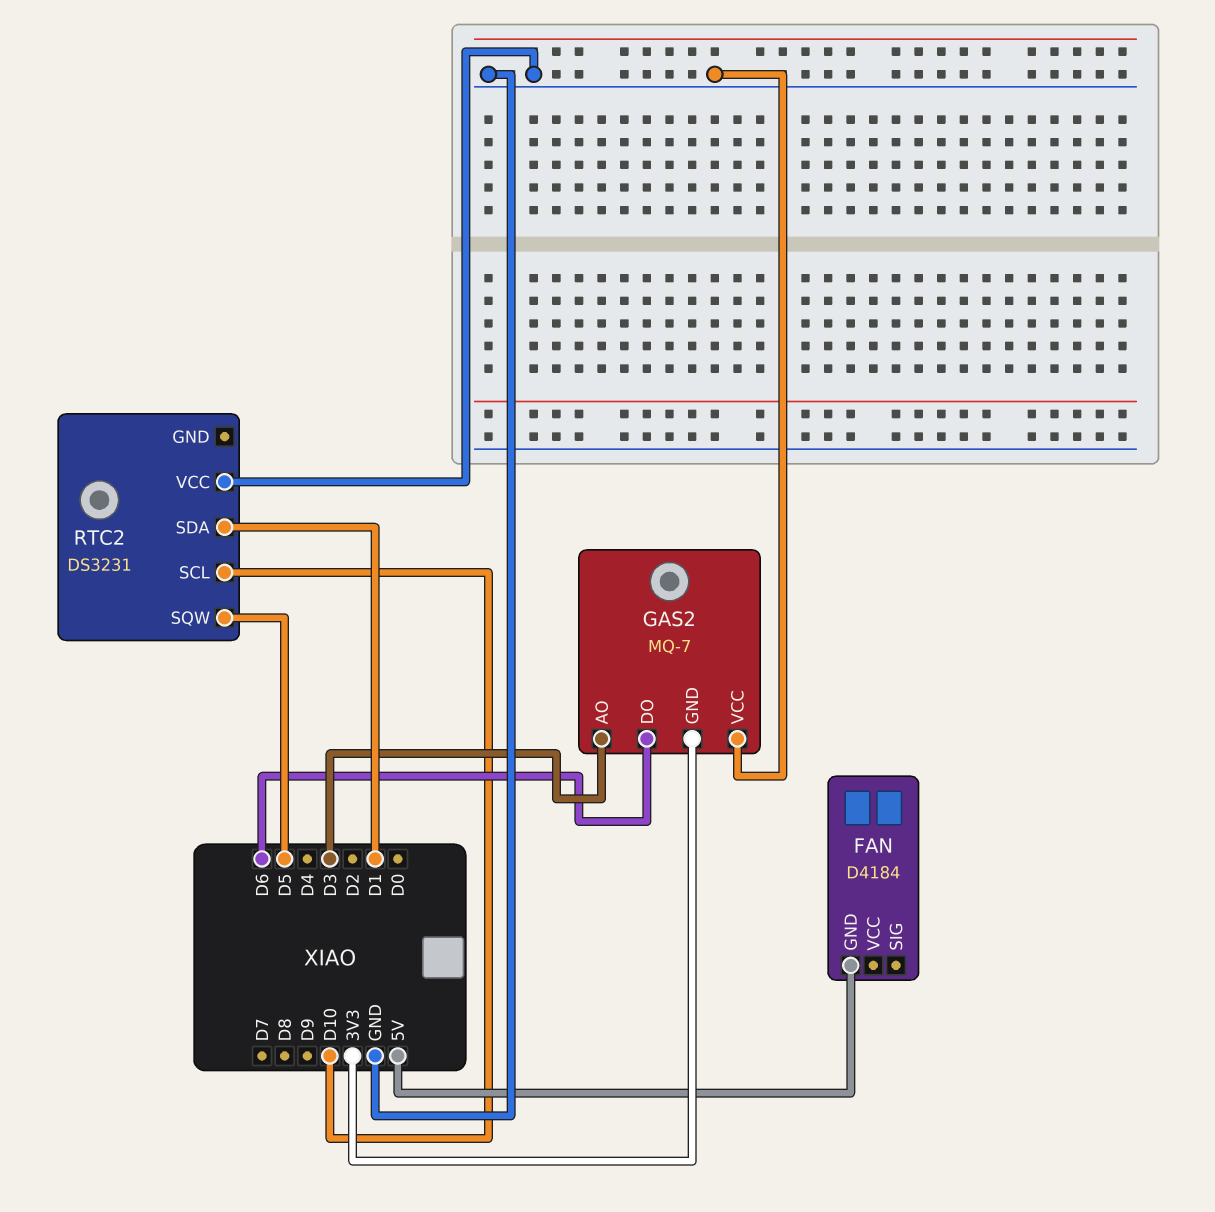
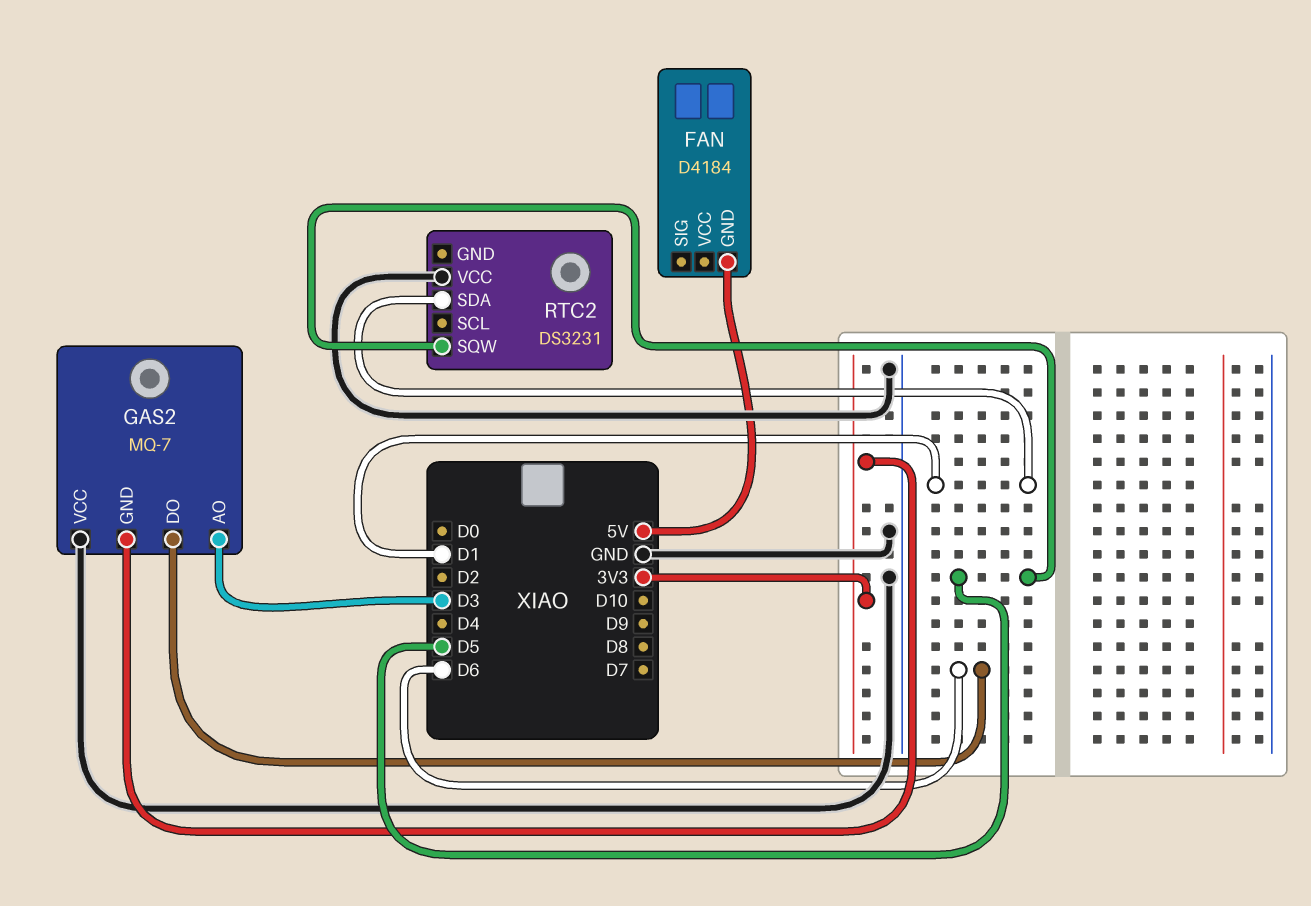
RTC2 pin SCL: D10 -> none

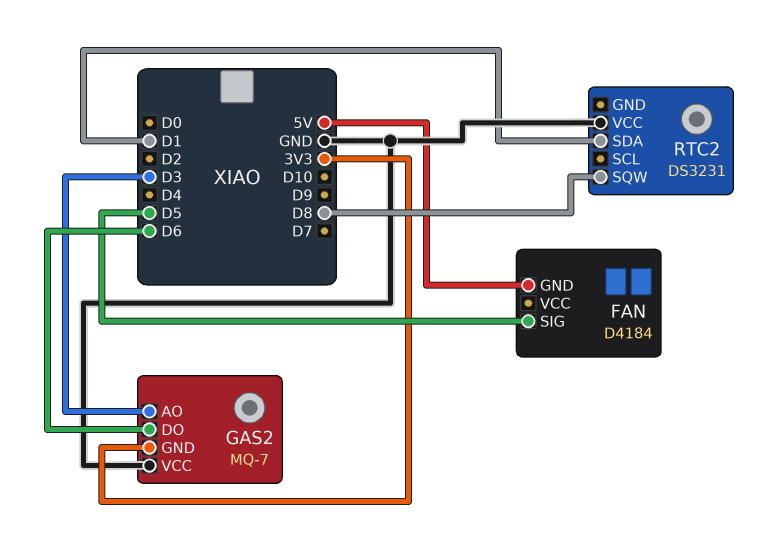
FAN pin SIG: none -> D5
RTC2 pin SQW: D5 -> D8

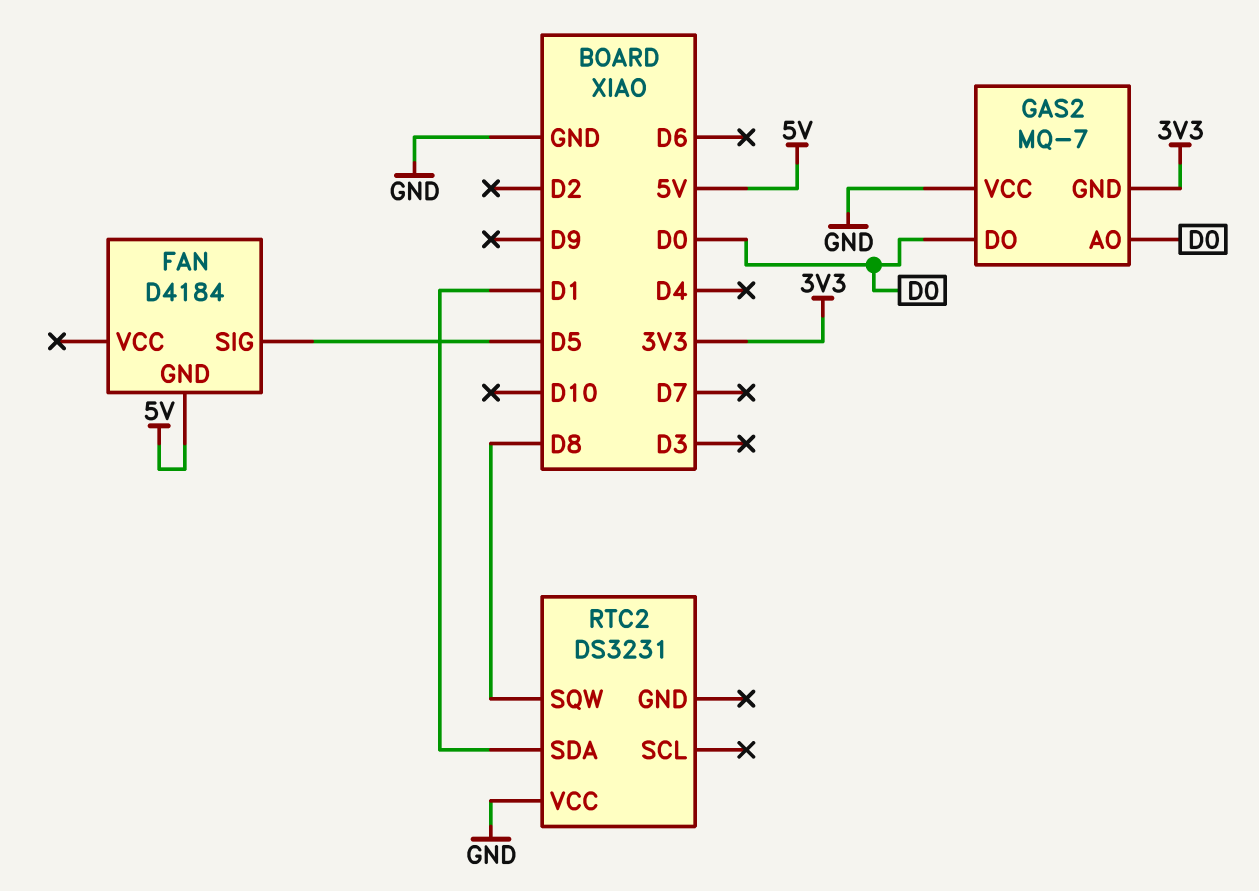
GAS2 pin AO: D3 -> D0
GAS2 pin DO: D6 -> D0

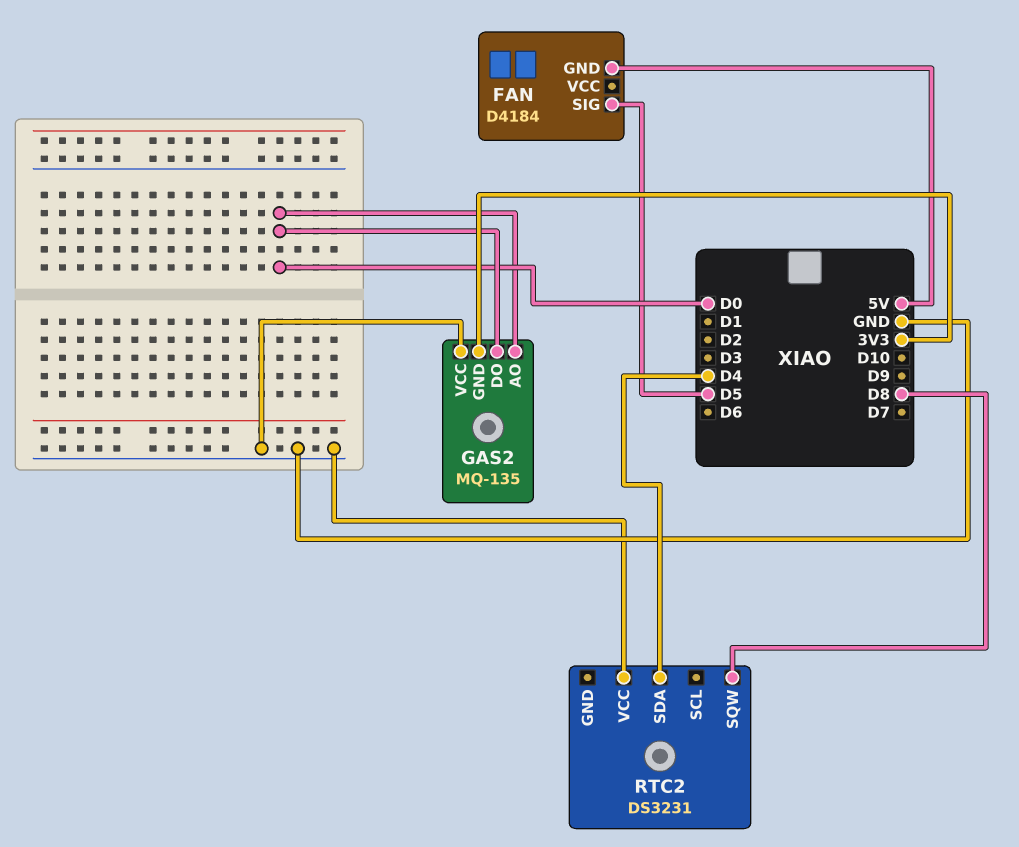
GAS2: MQ-7 -> MQ-135
RTC2 pin SDA: D1 -> D4

